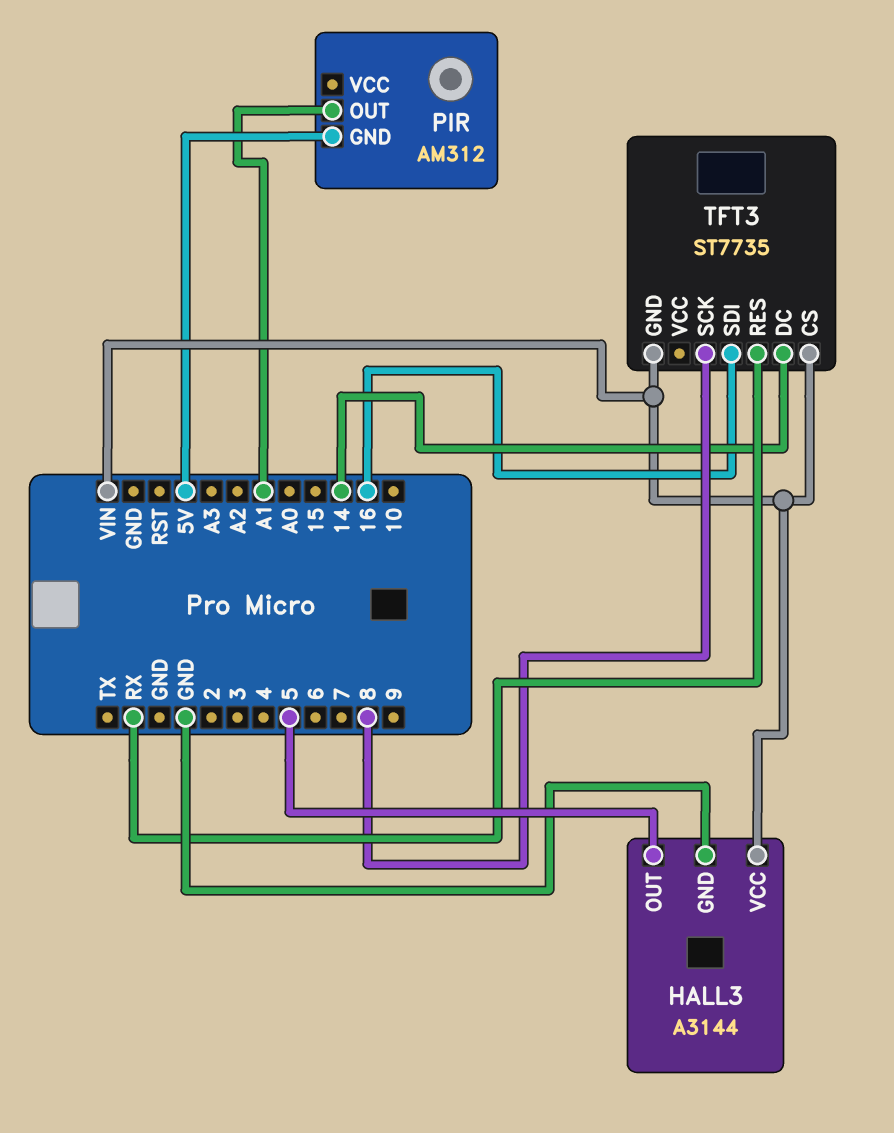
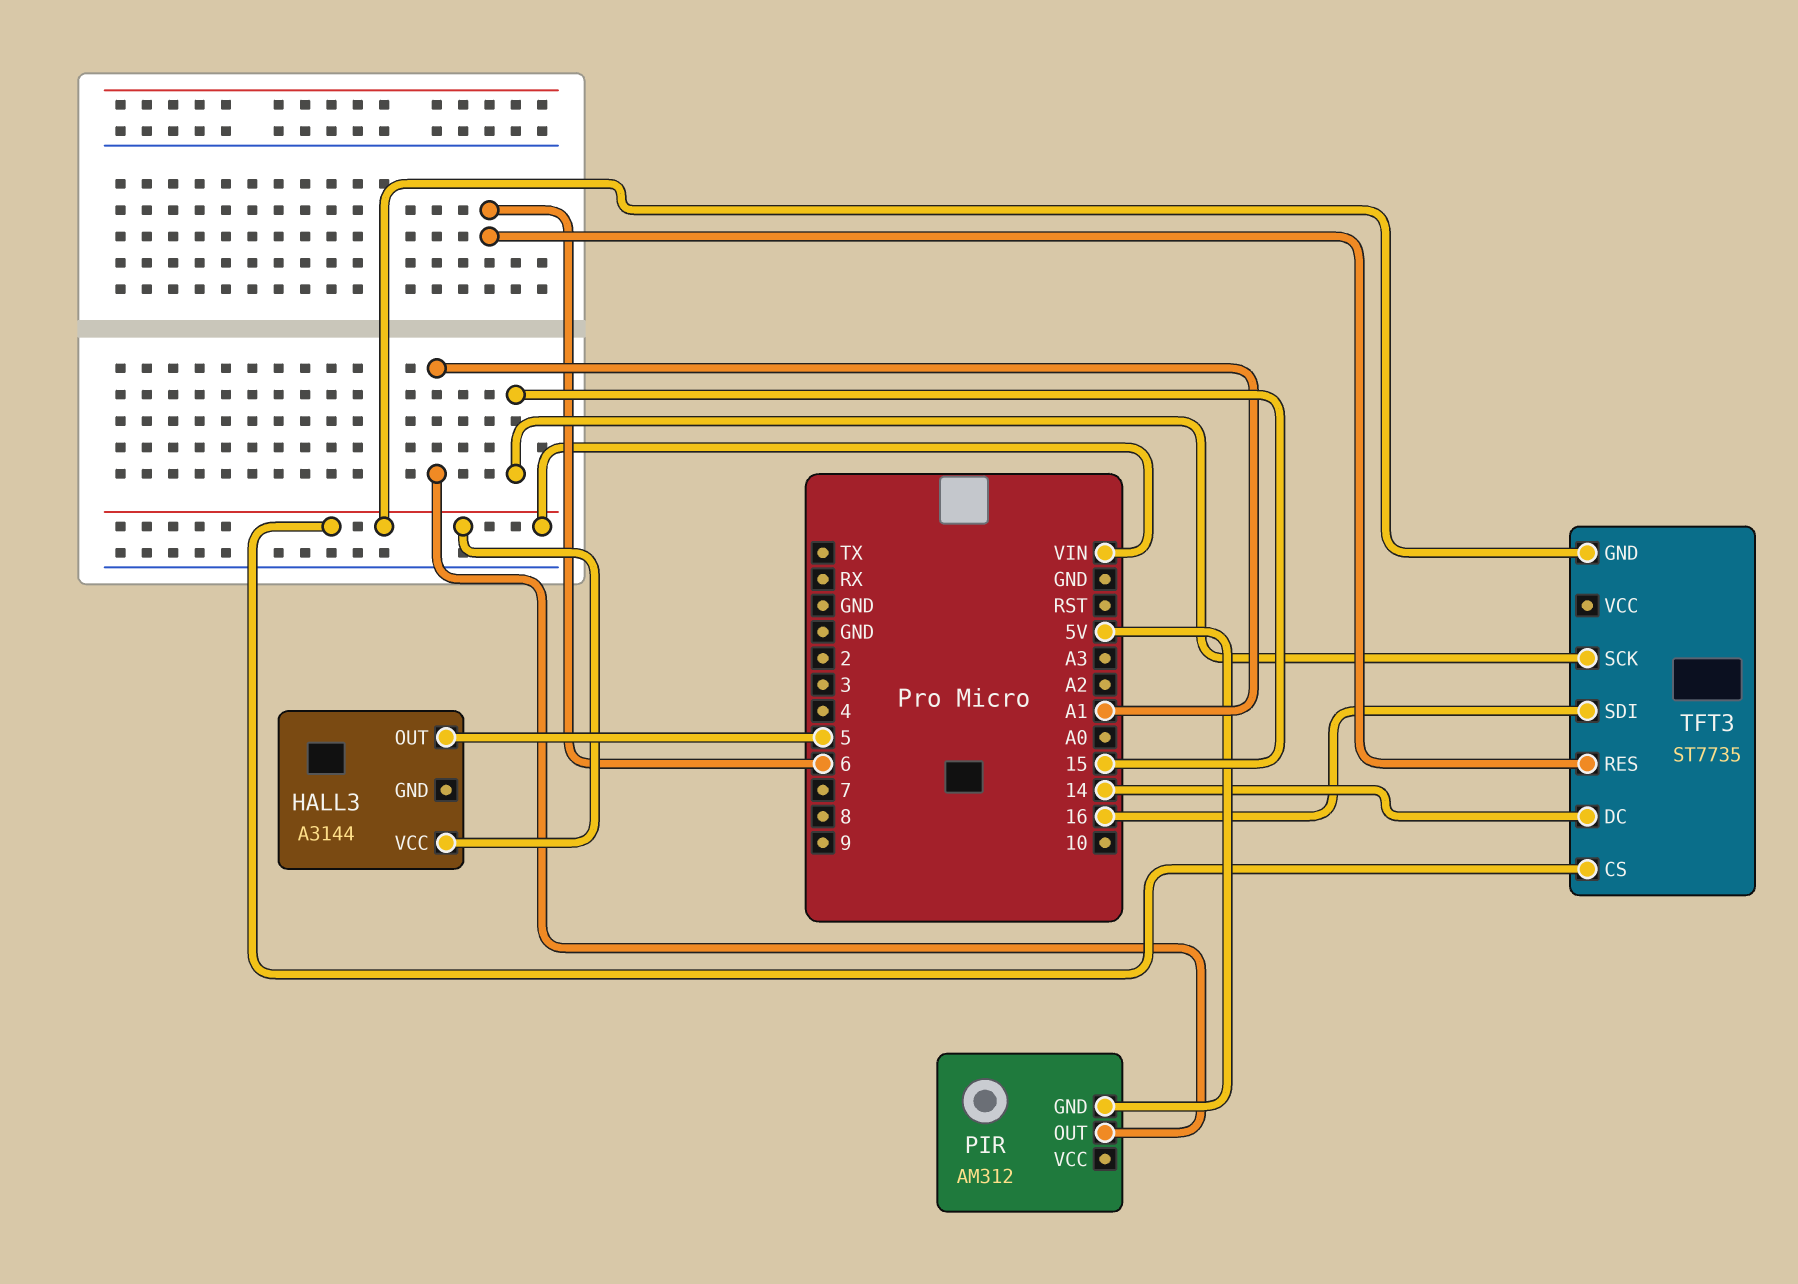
HALL3 pin GND: GND -> none
TFT3 pin RES: RX -> 6
TFT3 pin SCK: 8 -> 15

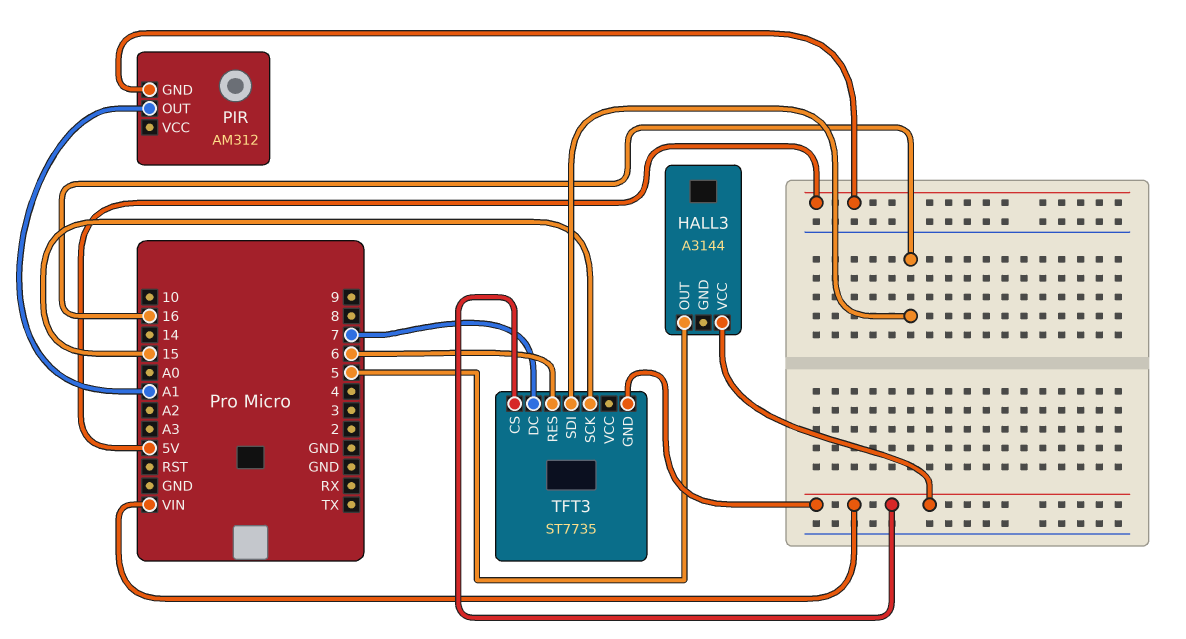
TFT3 pin DC: 14 -> 7

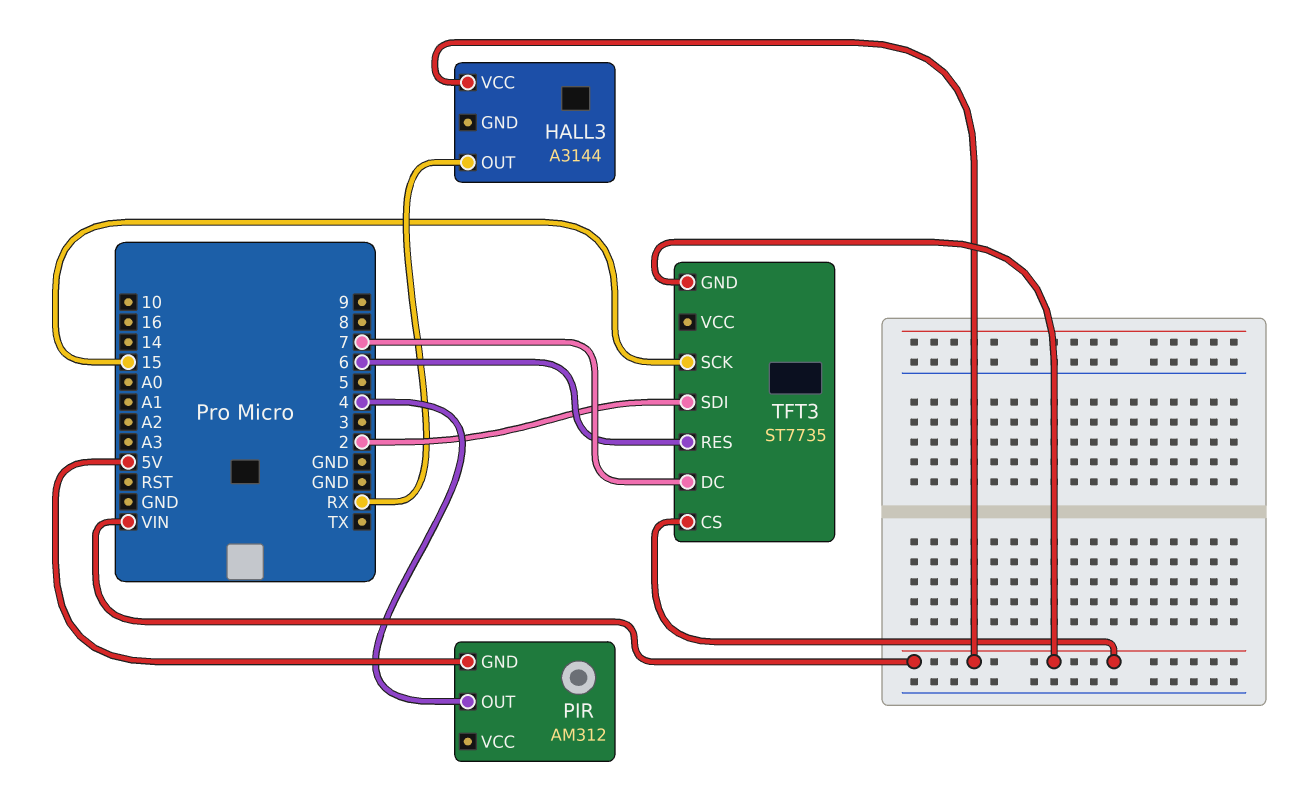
HALL3 pin OUT: 5 -> RX
PIR pin OUT: A1 -> 4
TFT3 pin SDI: 16 -> 2

